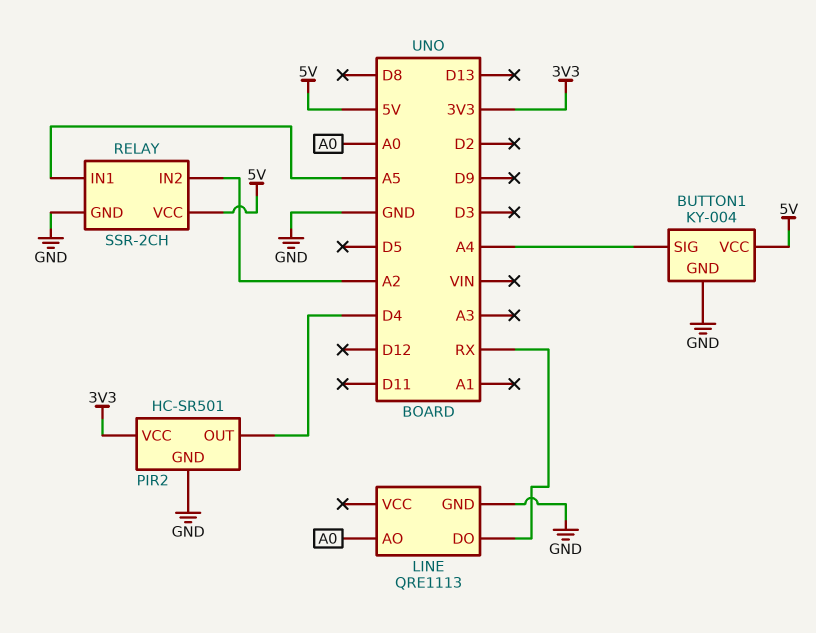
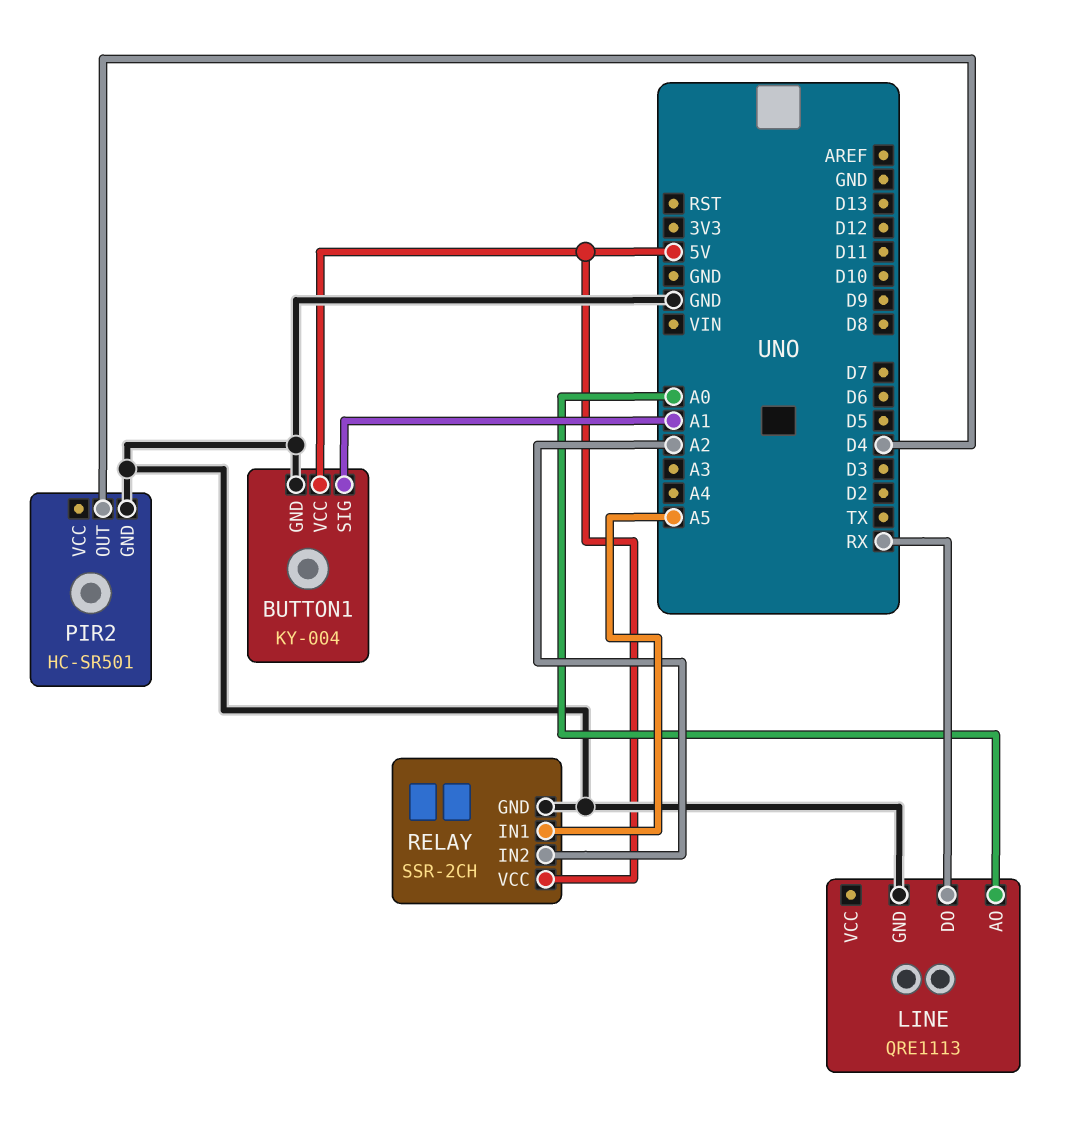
BUTTON1 pin SIG: A4 -> A1
PIR2 pin VCC: 3V3 -> none

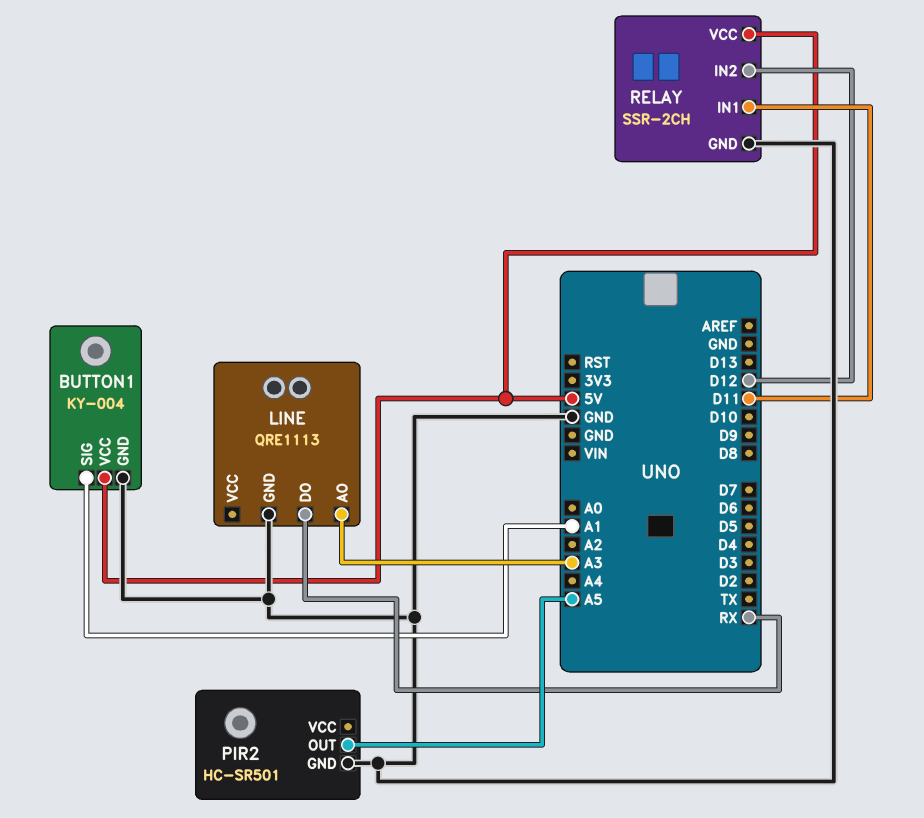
LINE pin AO: A0 -> A3
PIR2 pin OUT: D4 -> A5
RELAY pin IN1: A5 -> D11
RELAY pin IN2: A2 -> D12

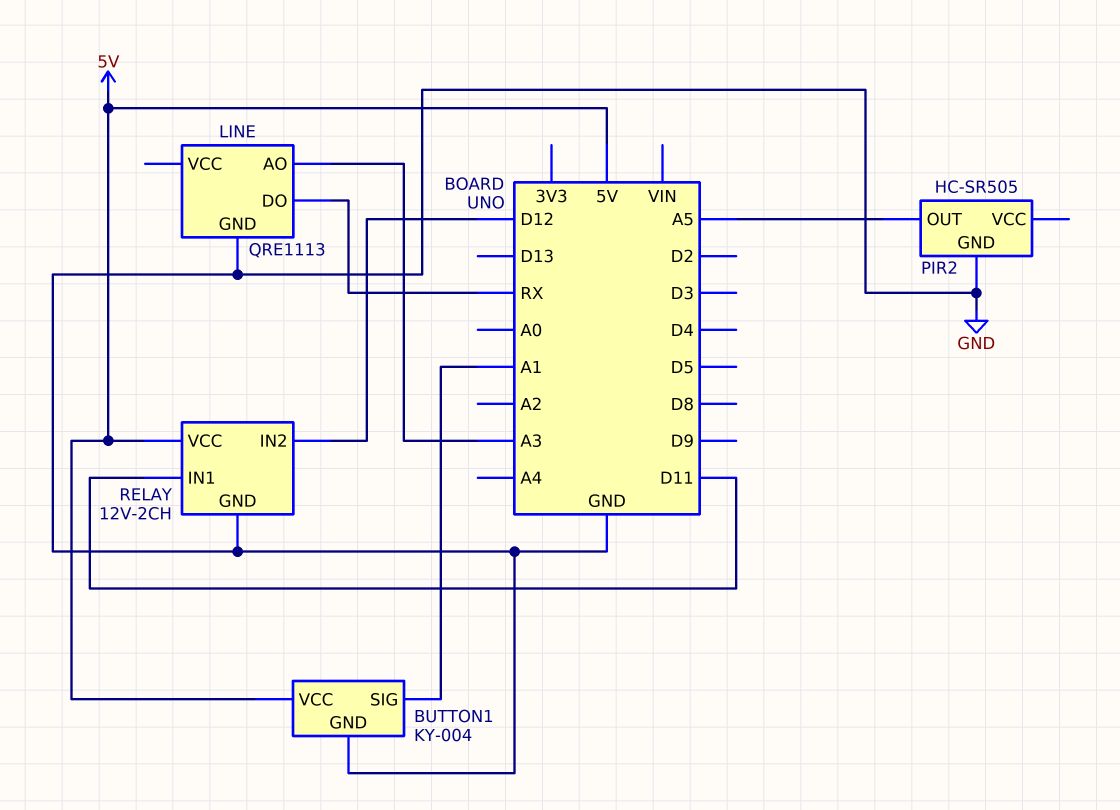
PIR2: HC-SR501 -> HC-SR505
RELAY: SSR-2CH -> 12V-2CH

